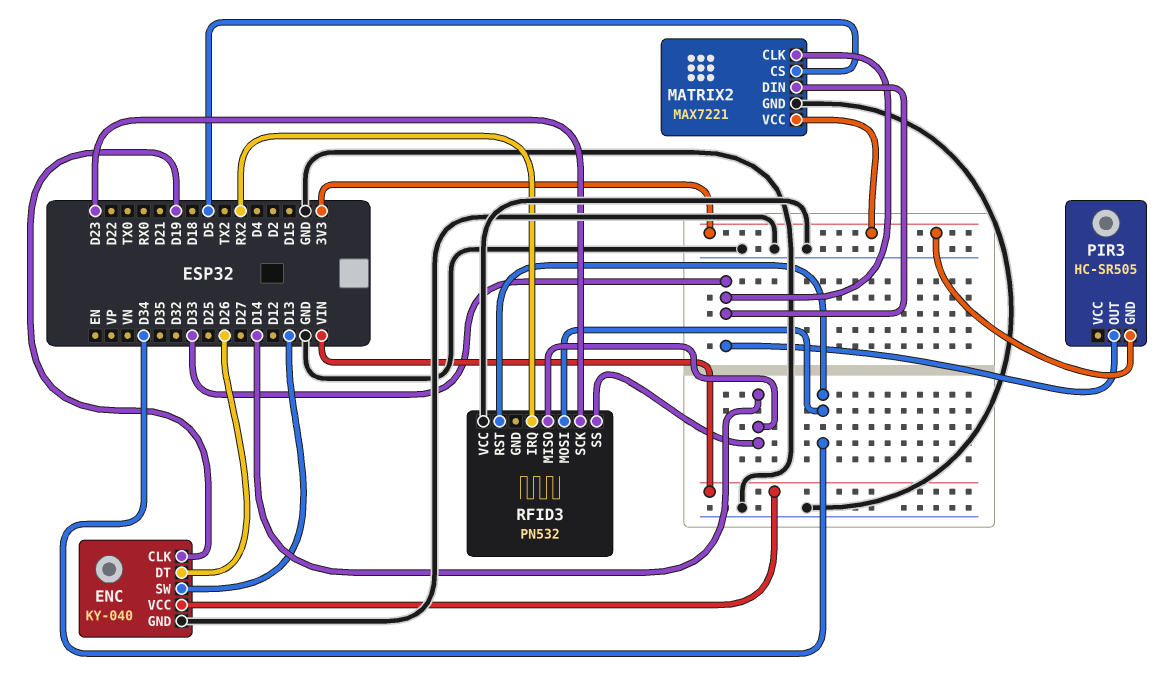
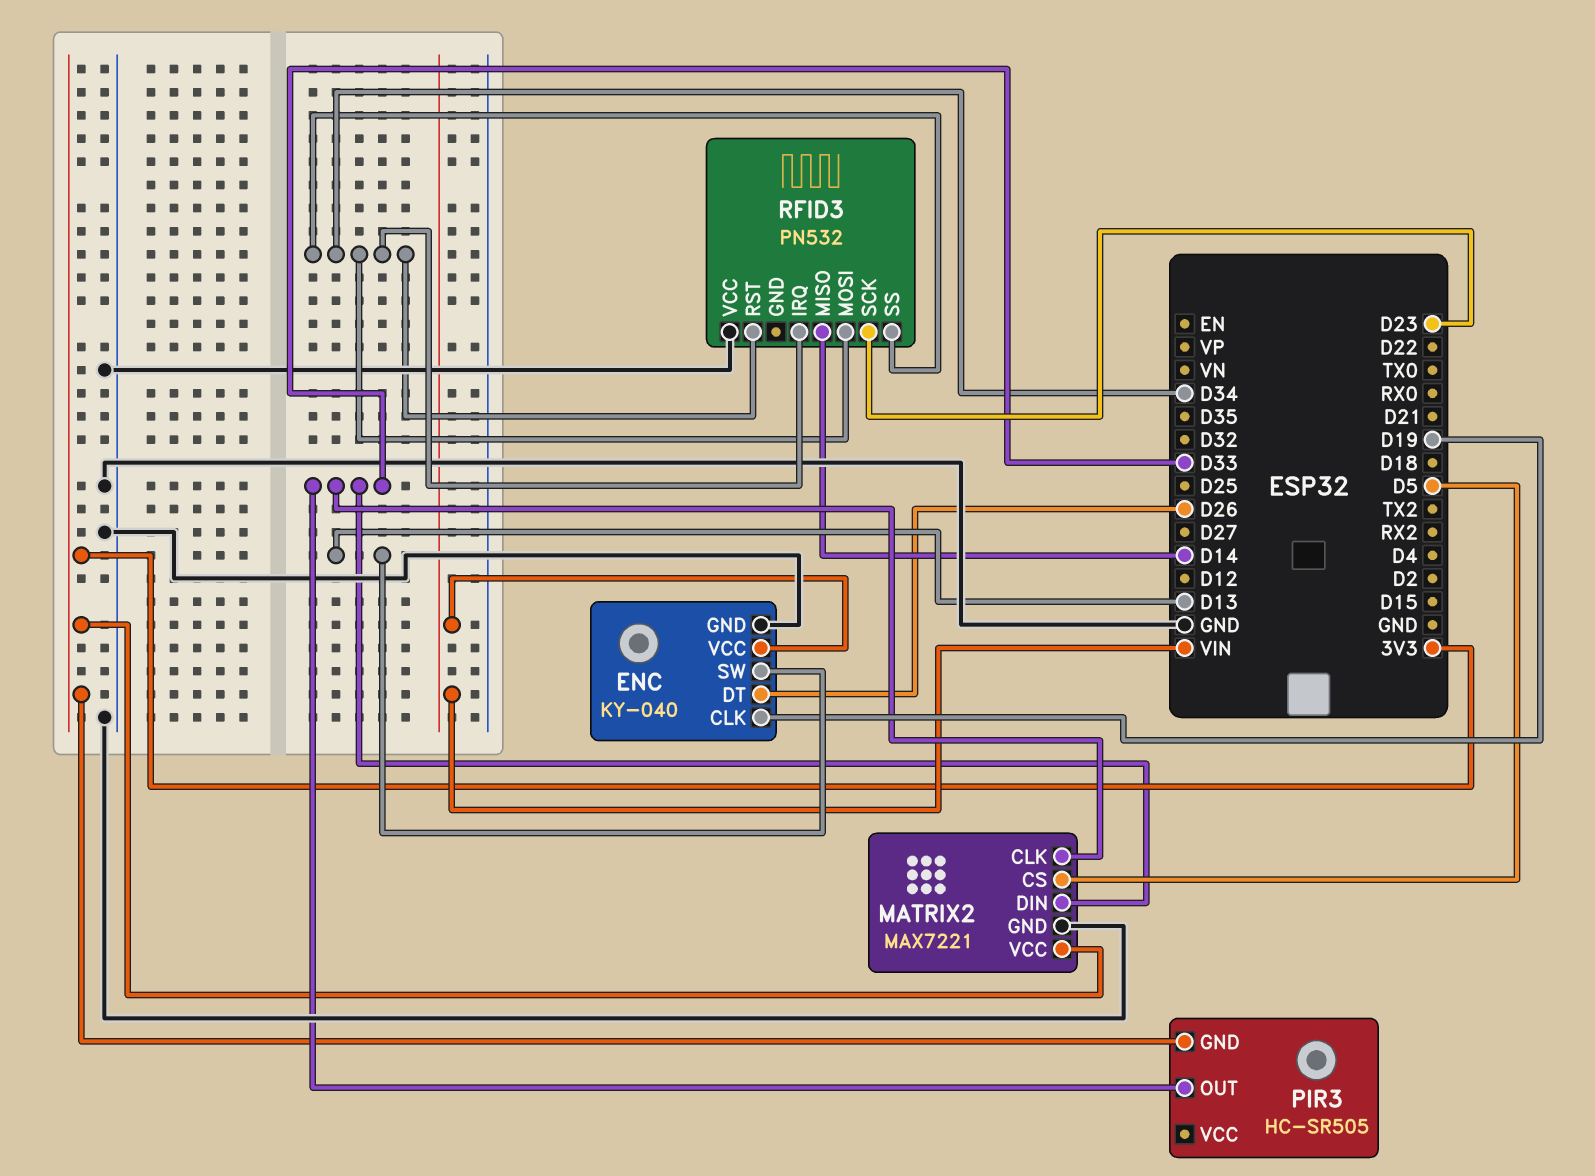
RFID3 pin IRQ: RX2 -> D34
RFID3 pin SS: D14 -> D34

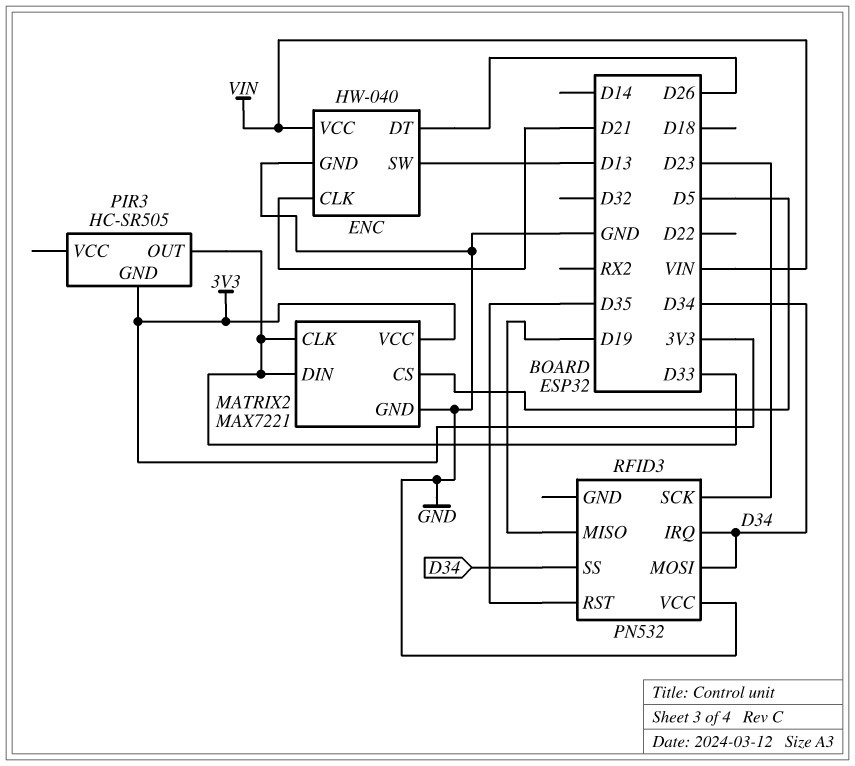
ENC: KY-040 -> HW-040
ENC pin CLK: D19 -> D21
RFID3 pin MISO: D14 -> D19
RFID3 pin RST: D34 -> D35

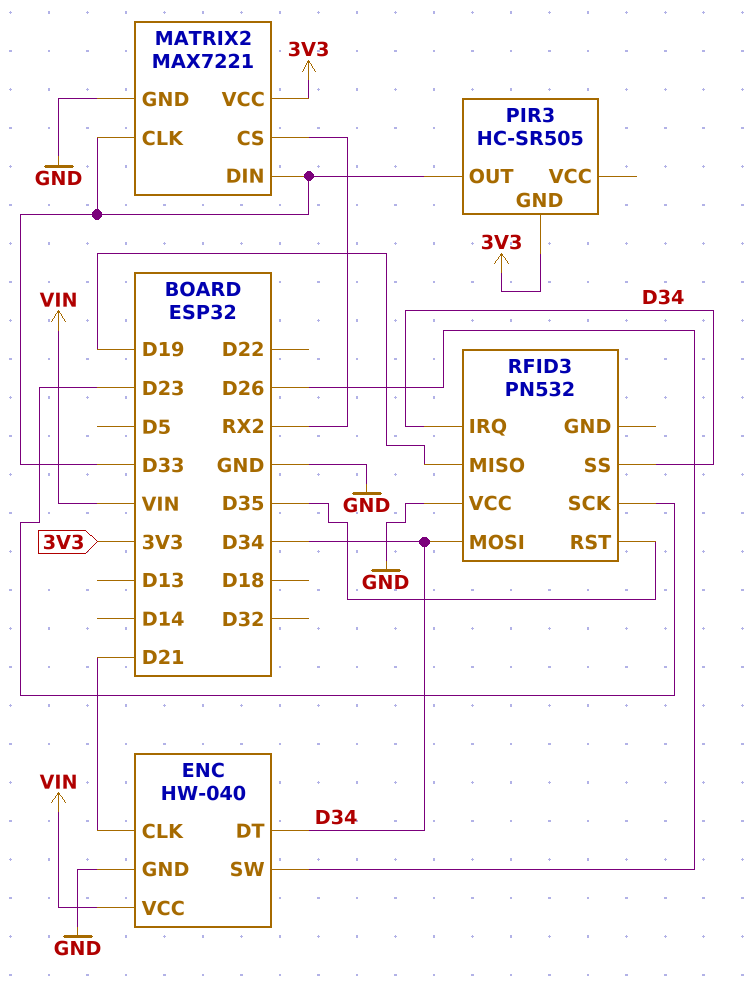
ENC pin DT: D26 -> D34
ENC pin SW: D13 -> D26
MATRIX2 pin CS: D5 -> RX2

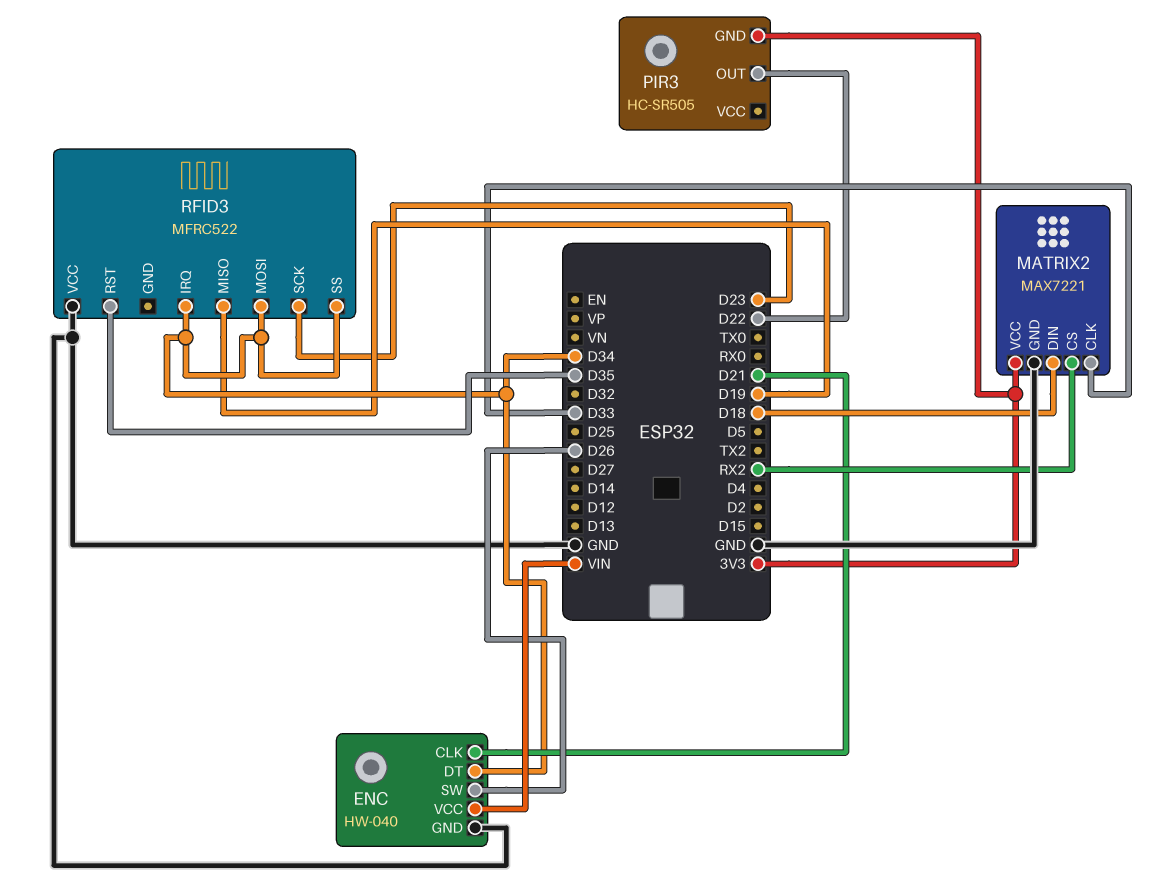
MATRIX2 pin DIN: D33 -> D18
PIR3 pin OUT: D33 -> D22
RFID3: PN532 -> MFRC522

